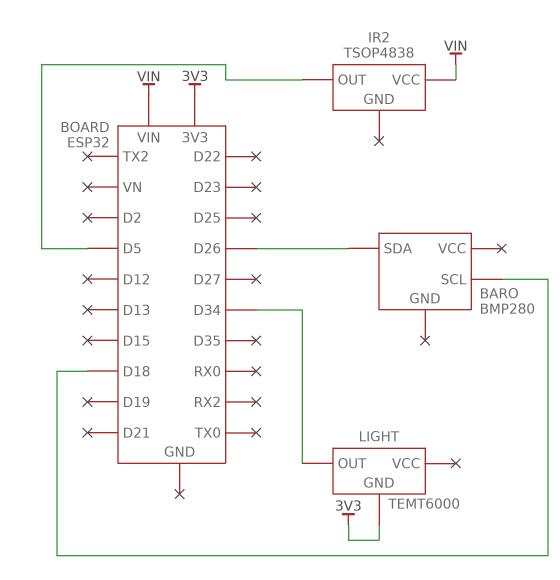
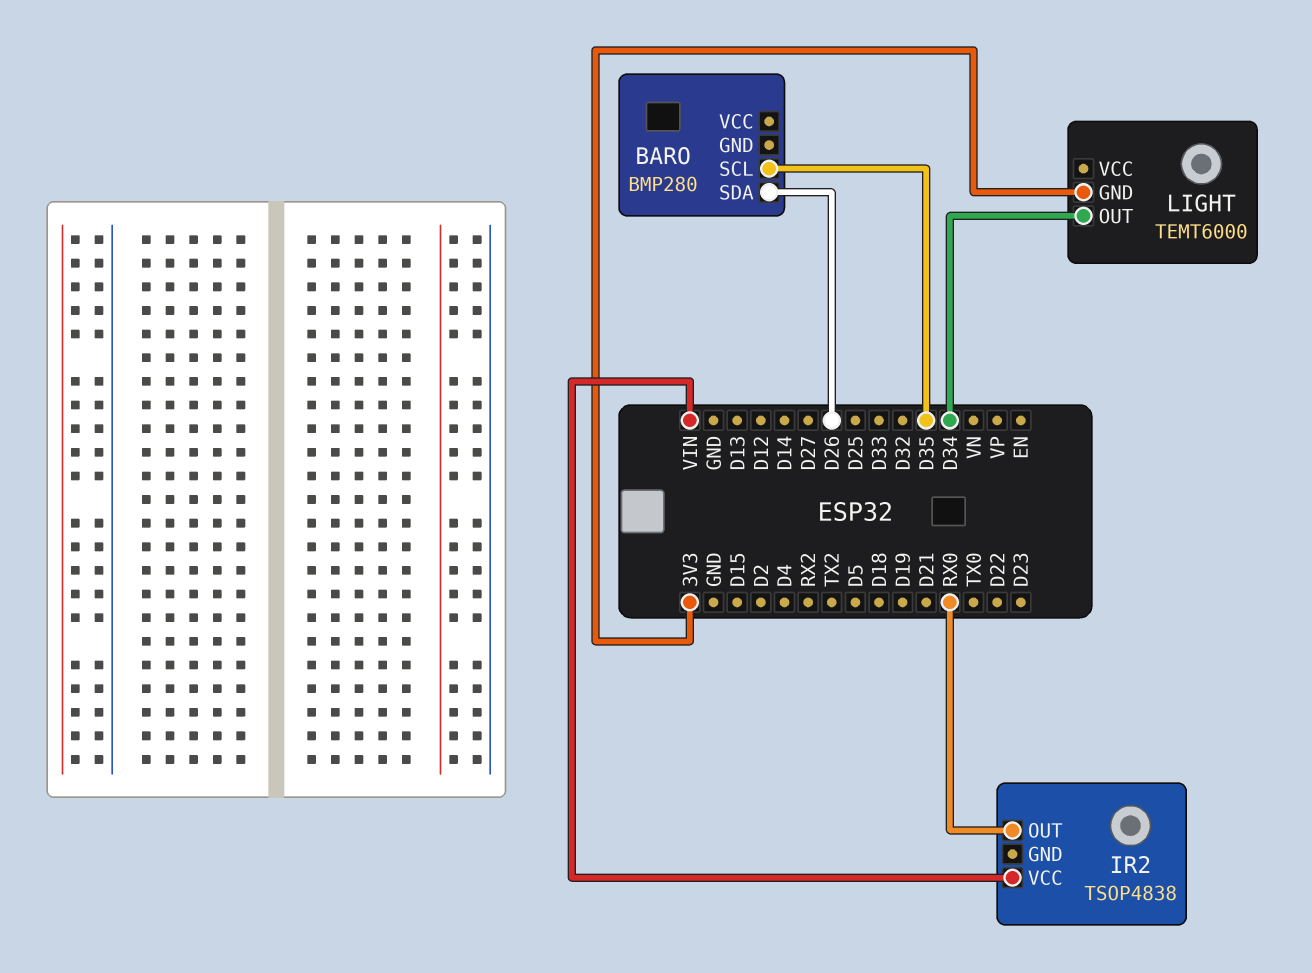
BARO pin SCL: D18 -> D35
IR2 pin OUT: D5 -> RX0

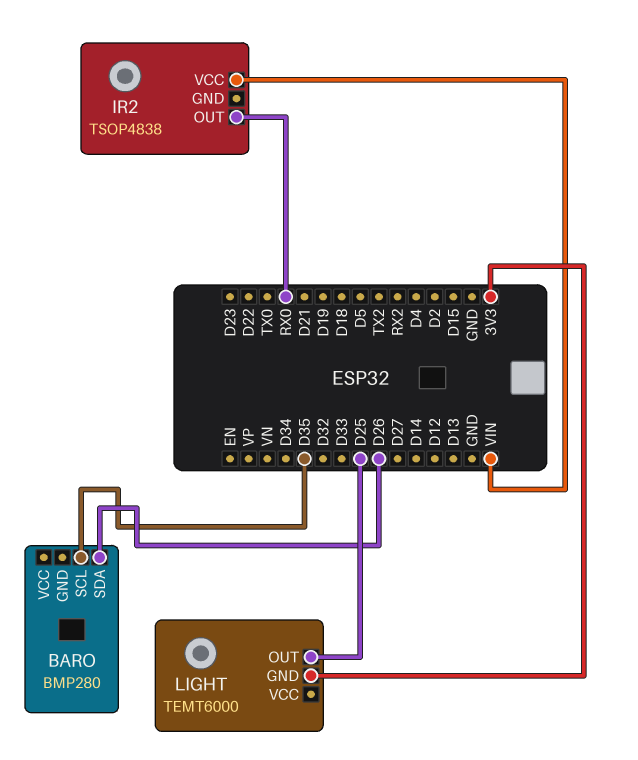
LIGHT pin OUT: D34 -> D25

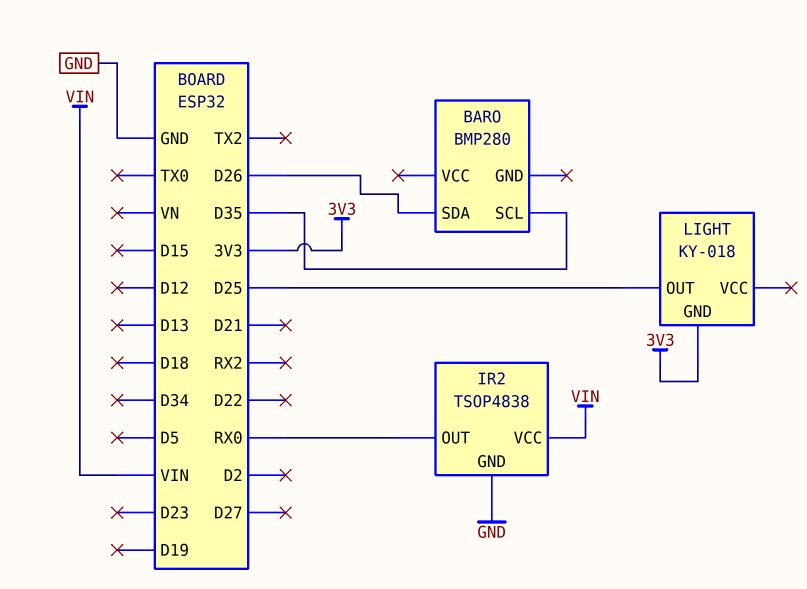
IR2 pin GND: none -> GND
LIGHT: TEMT6000 -> KY-018

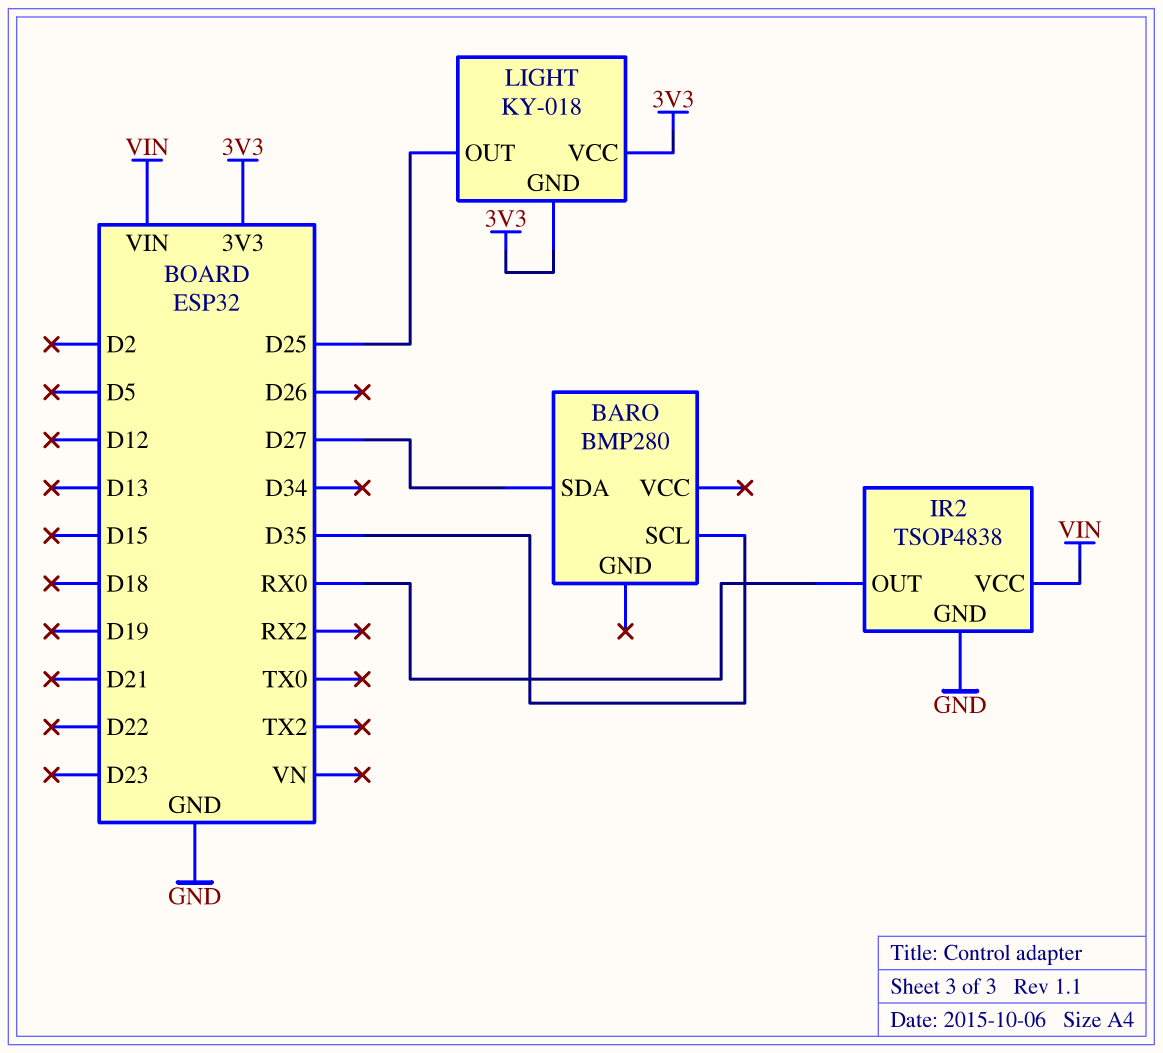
BARO pin SDA: D26 -> D27
LIGHT pin VCC: none -> 3V3

